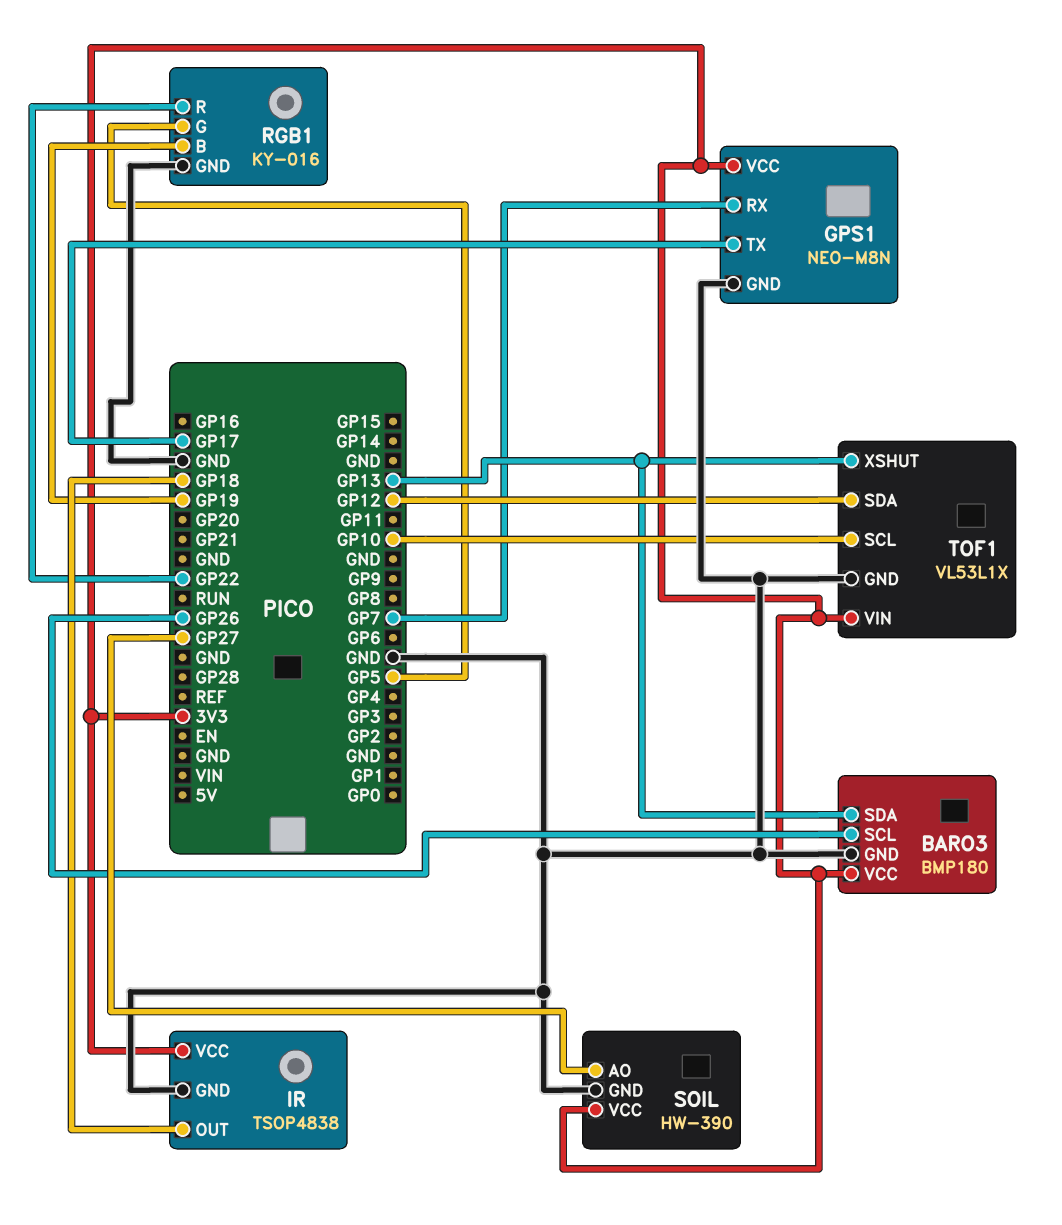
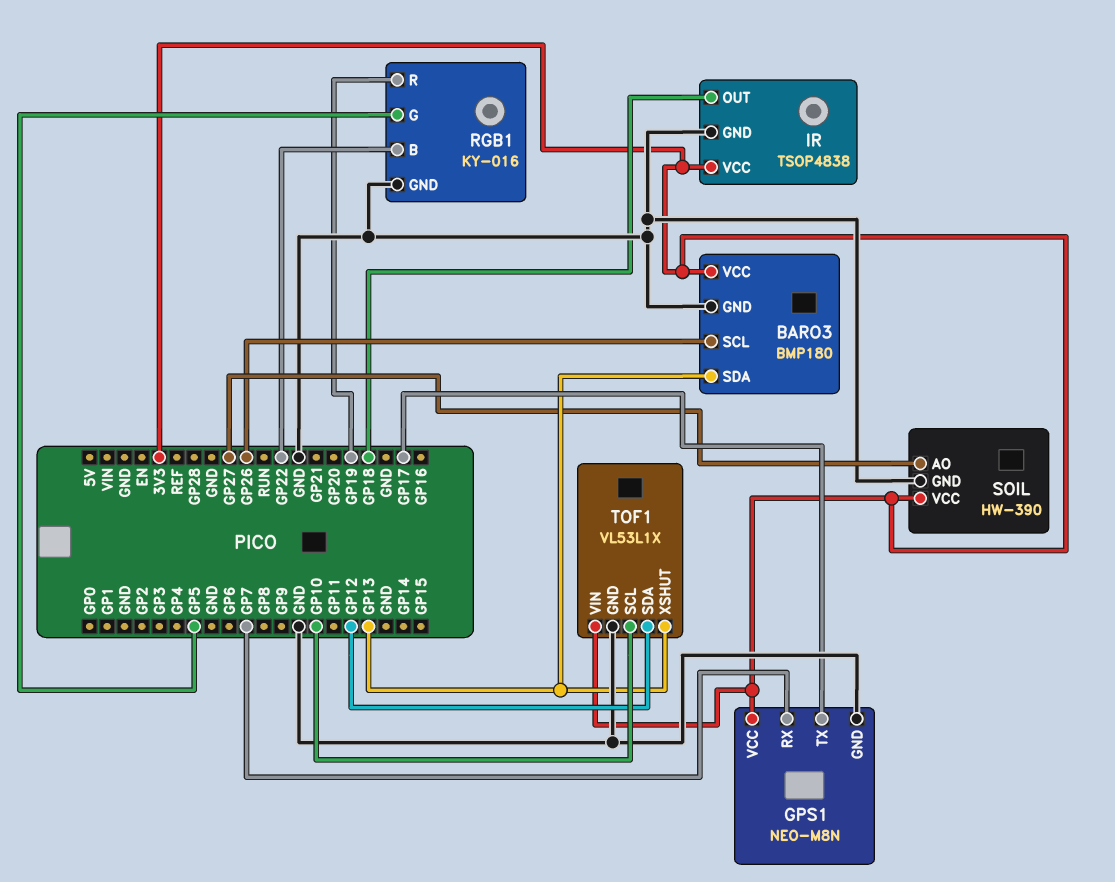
RGB1 pin B: GP19 -> GP22
RGB1 pin R: GP22 -> GP19

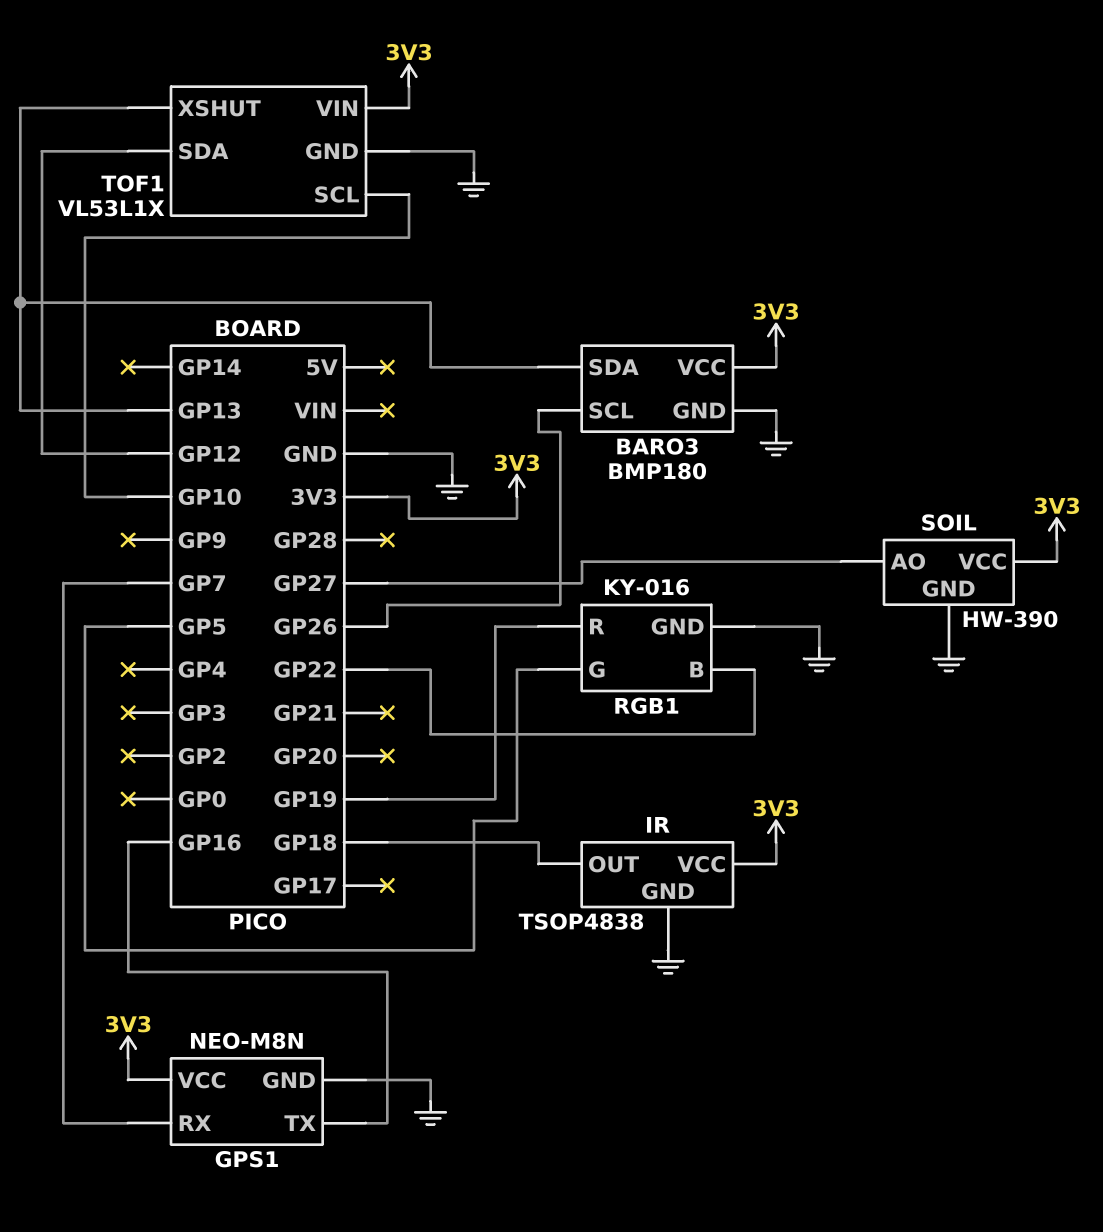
GPS1 pin TX: GP17 -> GP16

